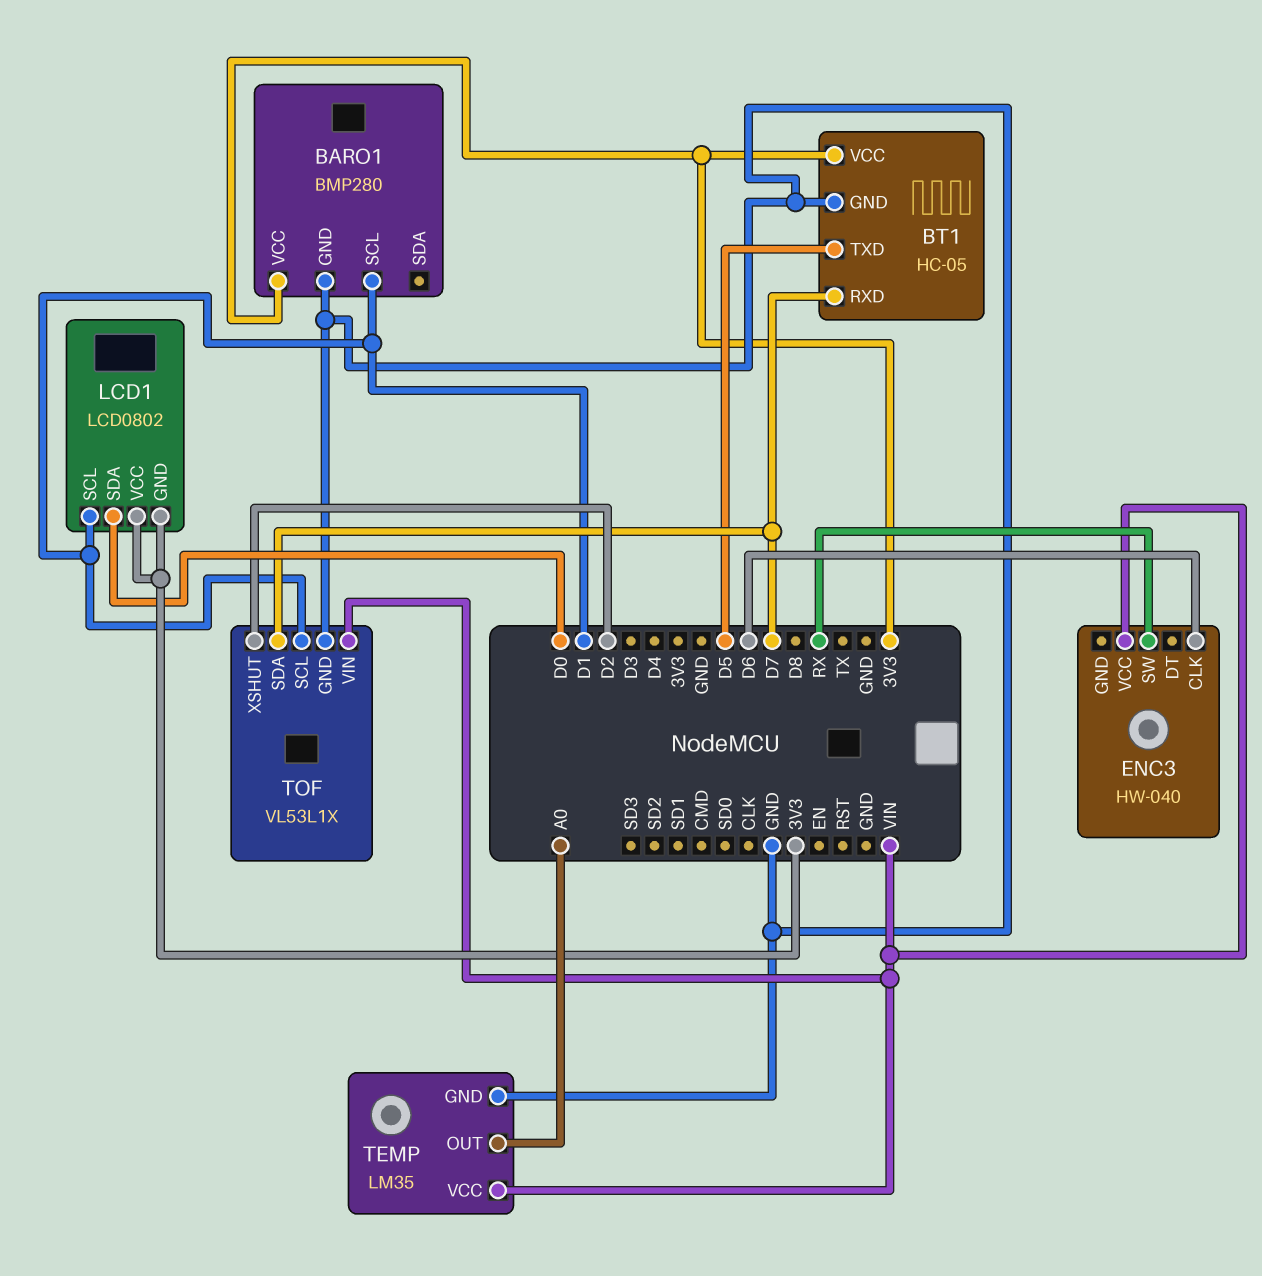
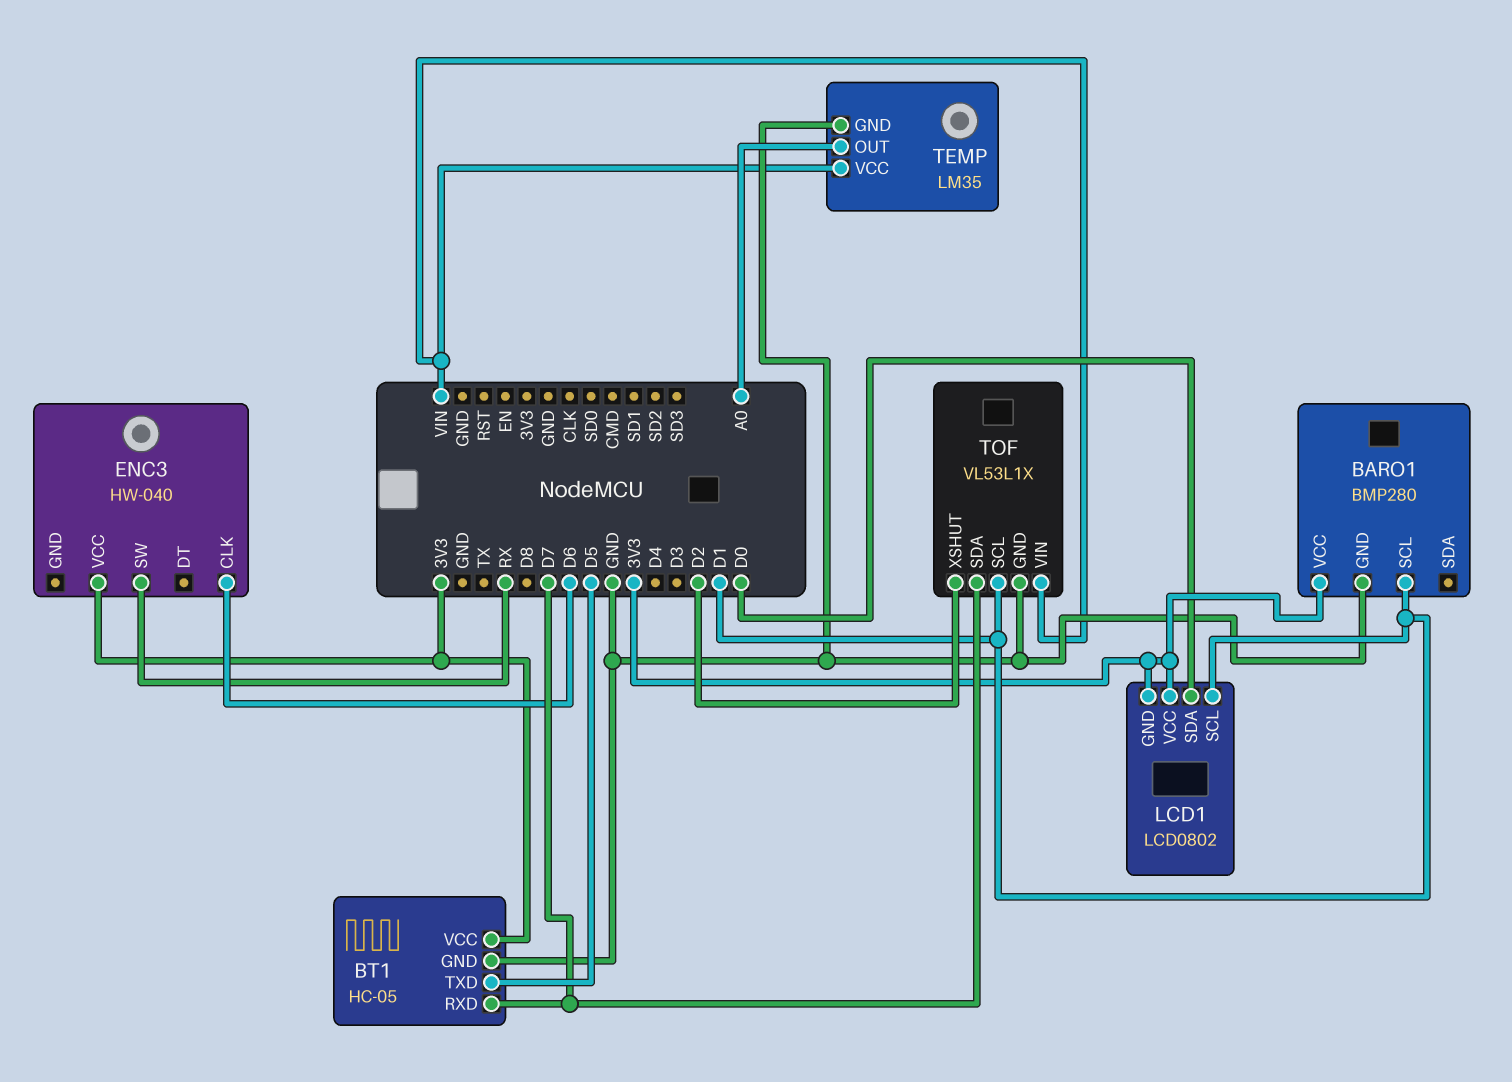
ENC3 pin VCC: VIN -> 3V3

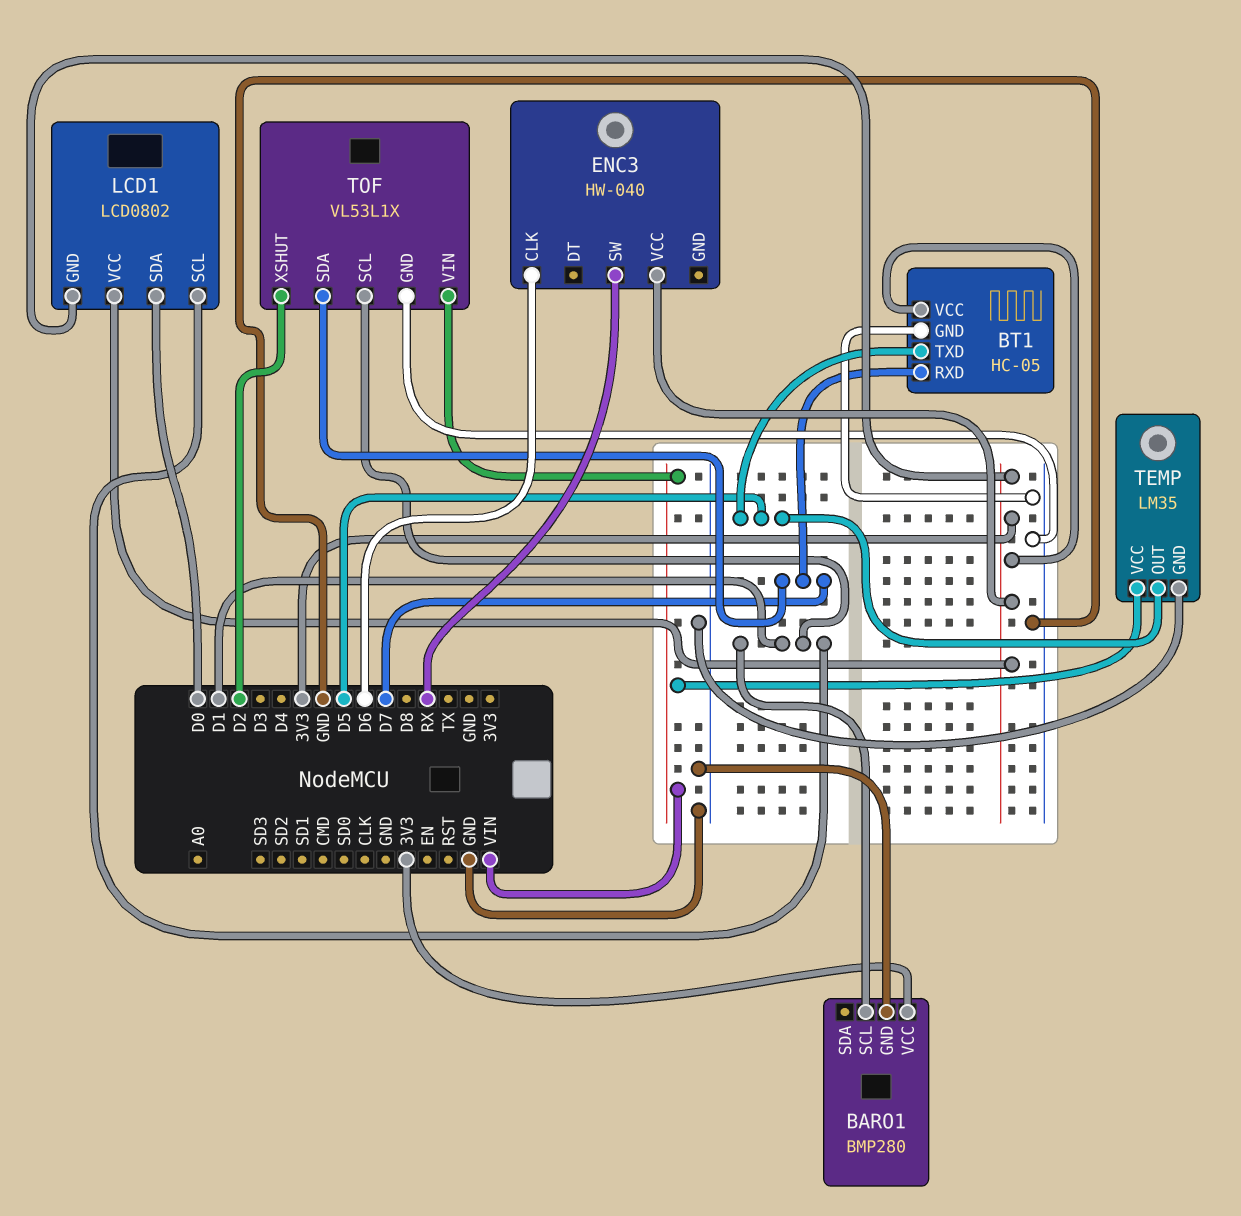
TEMP pin OUT: A0 -> D5

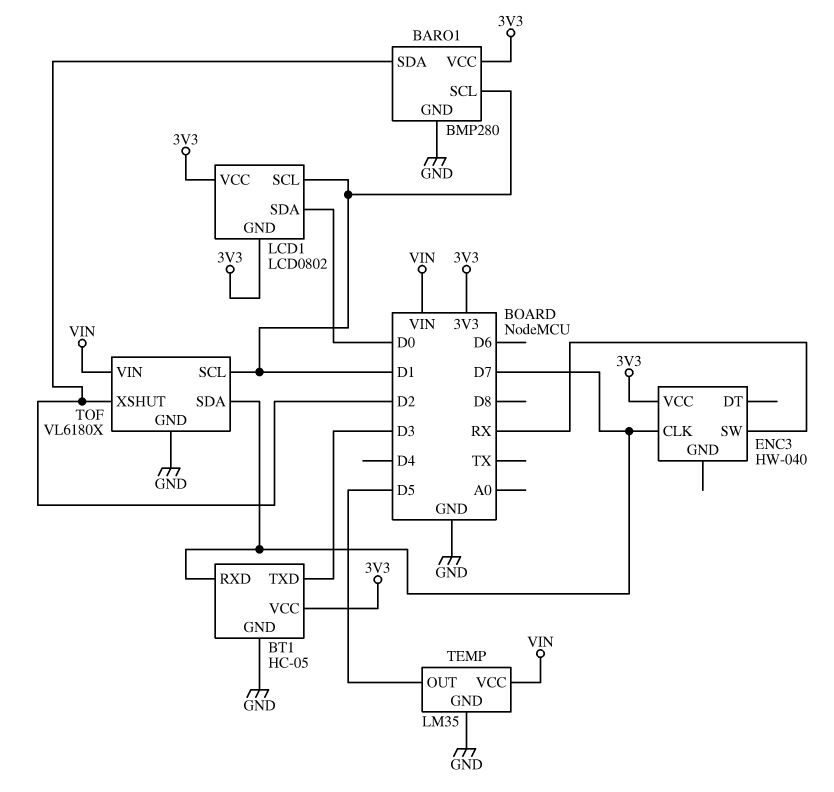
BARO1 pin SDA: none -> D2
BT1 pin TXD: D5 -> D3
ENC3 pin CLK: D6 -> D7
TOF: VL53L1X -> VL6180X

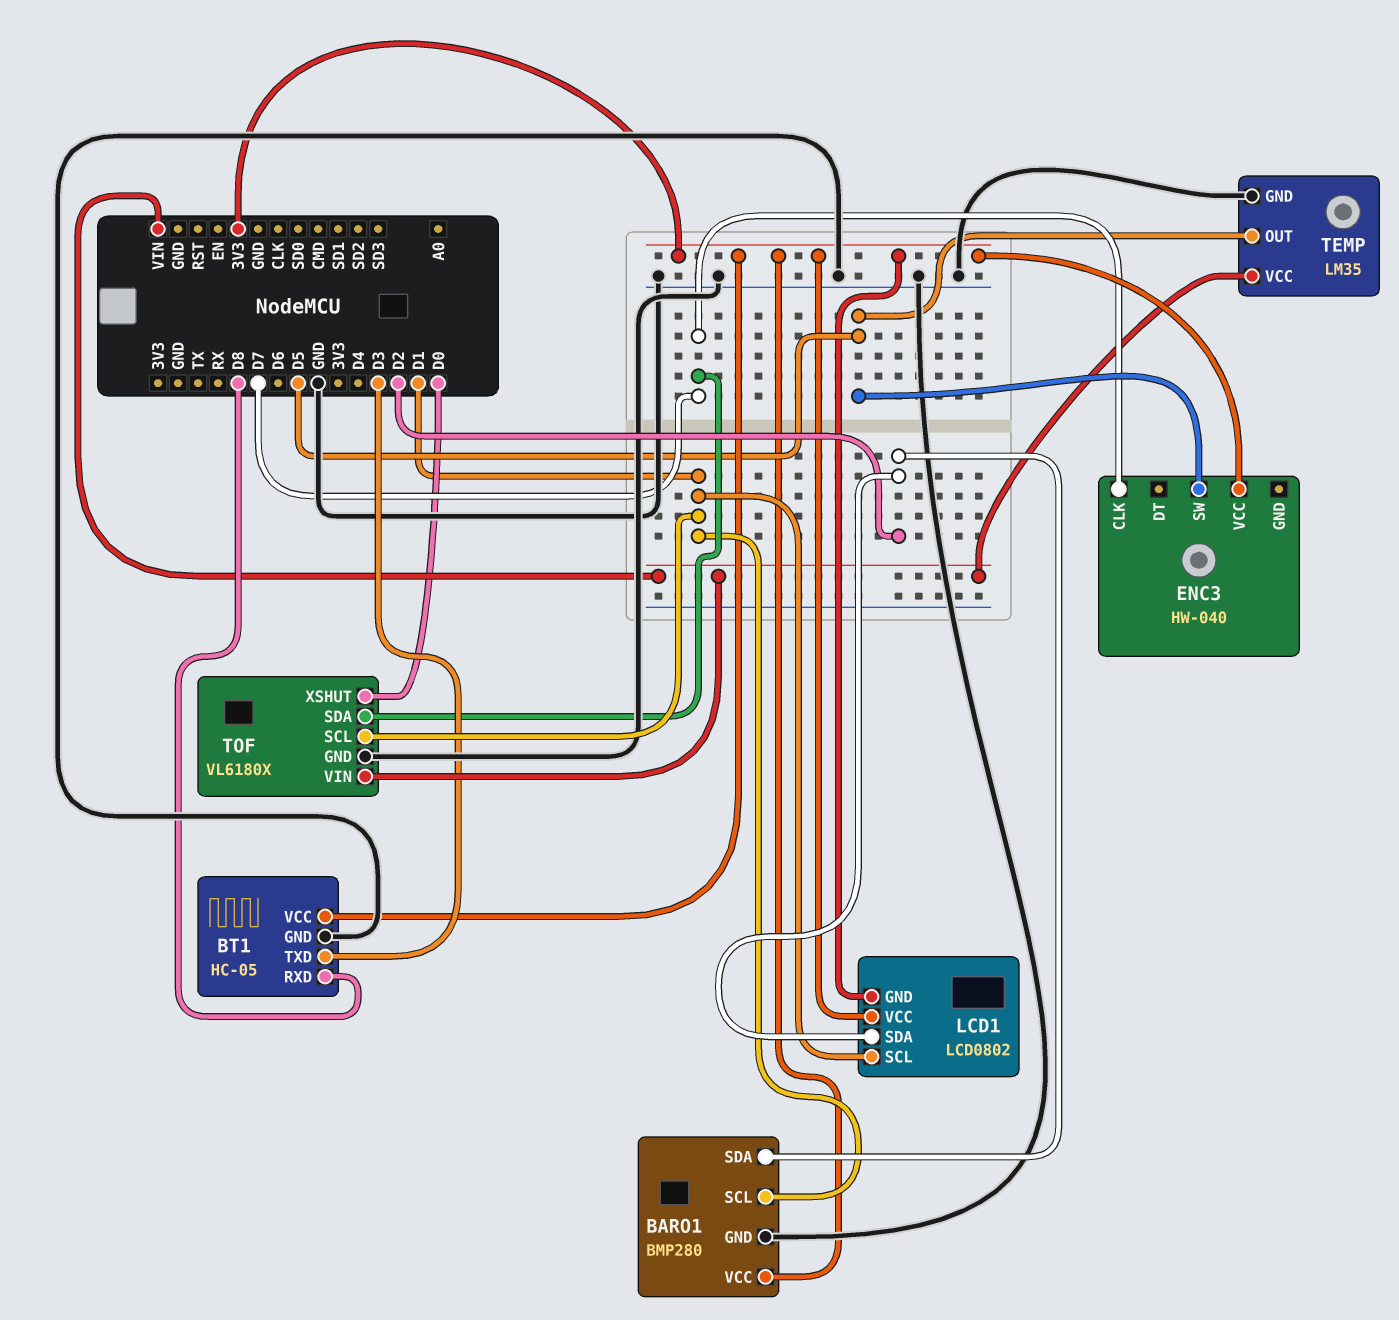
BT1 pin RXD: D7 -> D8
ENC3 pin SW: RX -> D5
LCD1 pin SDA: D0 -> D2
TOF pin XSHUT: D2 -> D0

